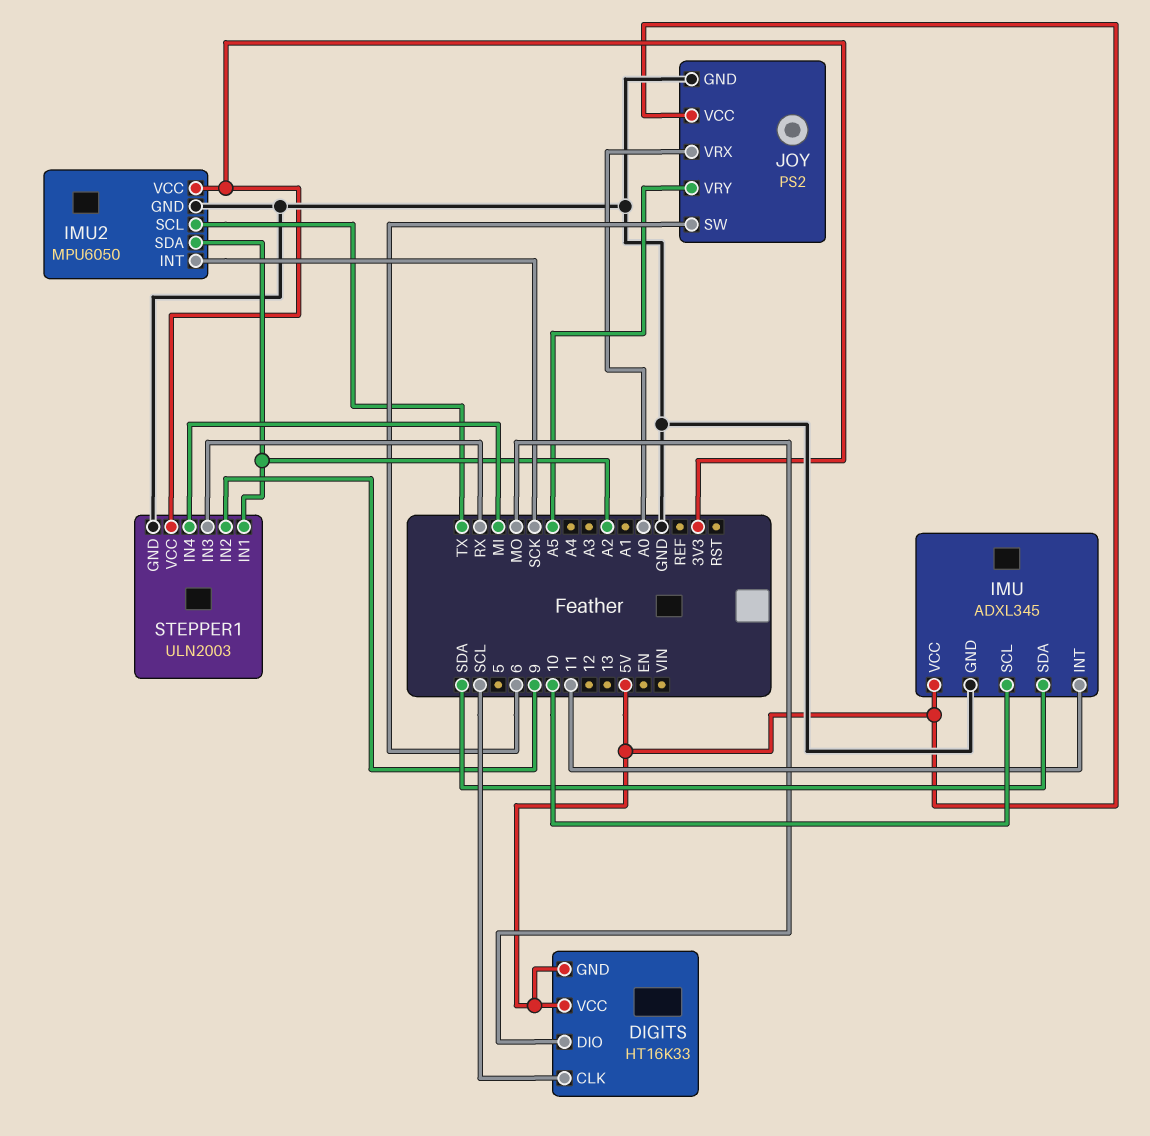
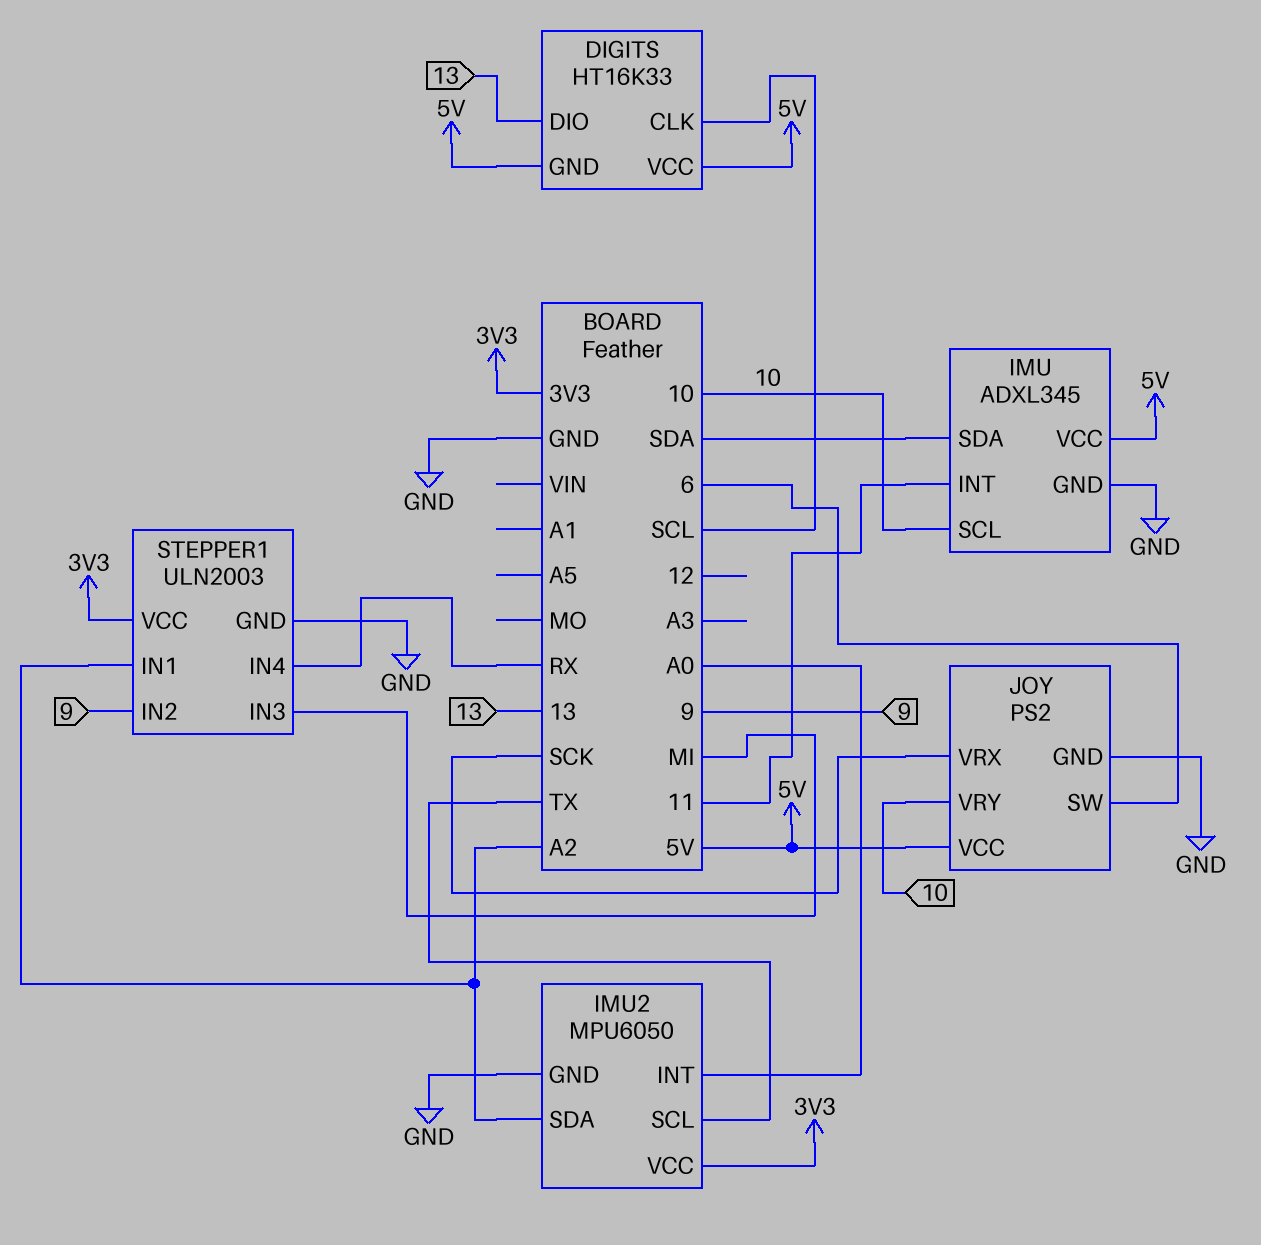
DIGITS pin DIO: MO -> 13
IMU2 pin INT: SCK -> A0
JOY pin VRX: A0 -> SCK
JOY pin VRY: A5 -> 10
STEPPER1 pin IN3: RX -> MI
STEPPER1 pin IN4: MI -> RX

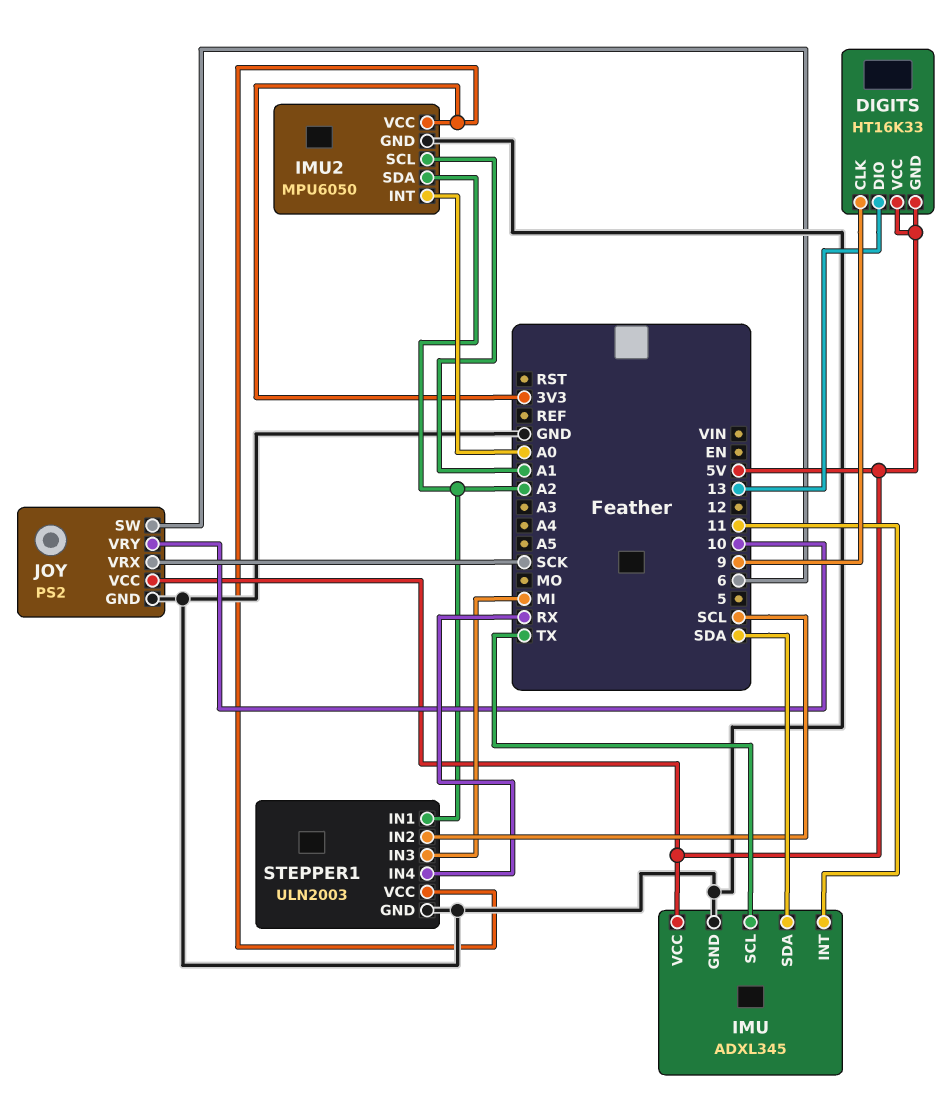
DIGITS pin CLK: SCL -> 9
IMU pin SCL: 10 -> TX
IMU2 pin SCL: TX -> A1
STEPPER1 pin IN2: 9 -> SCL

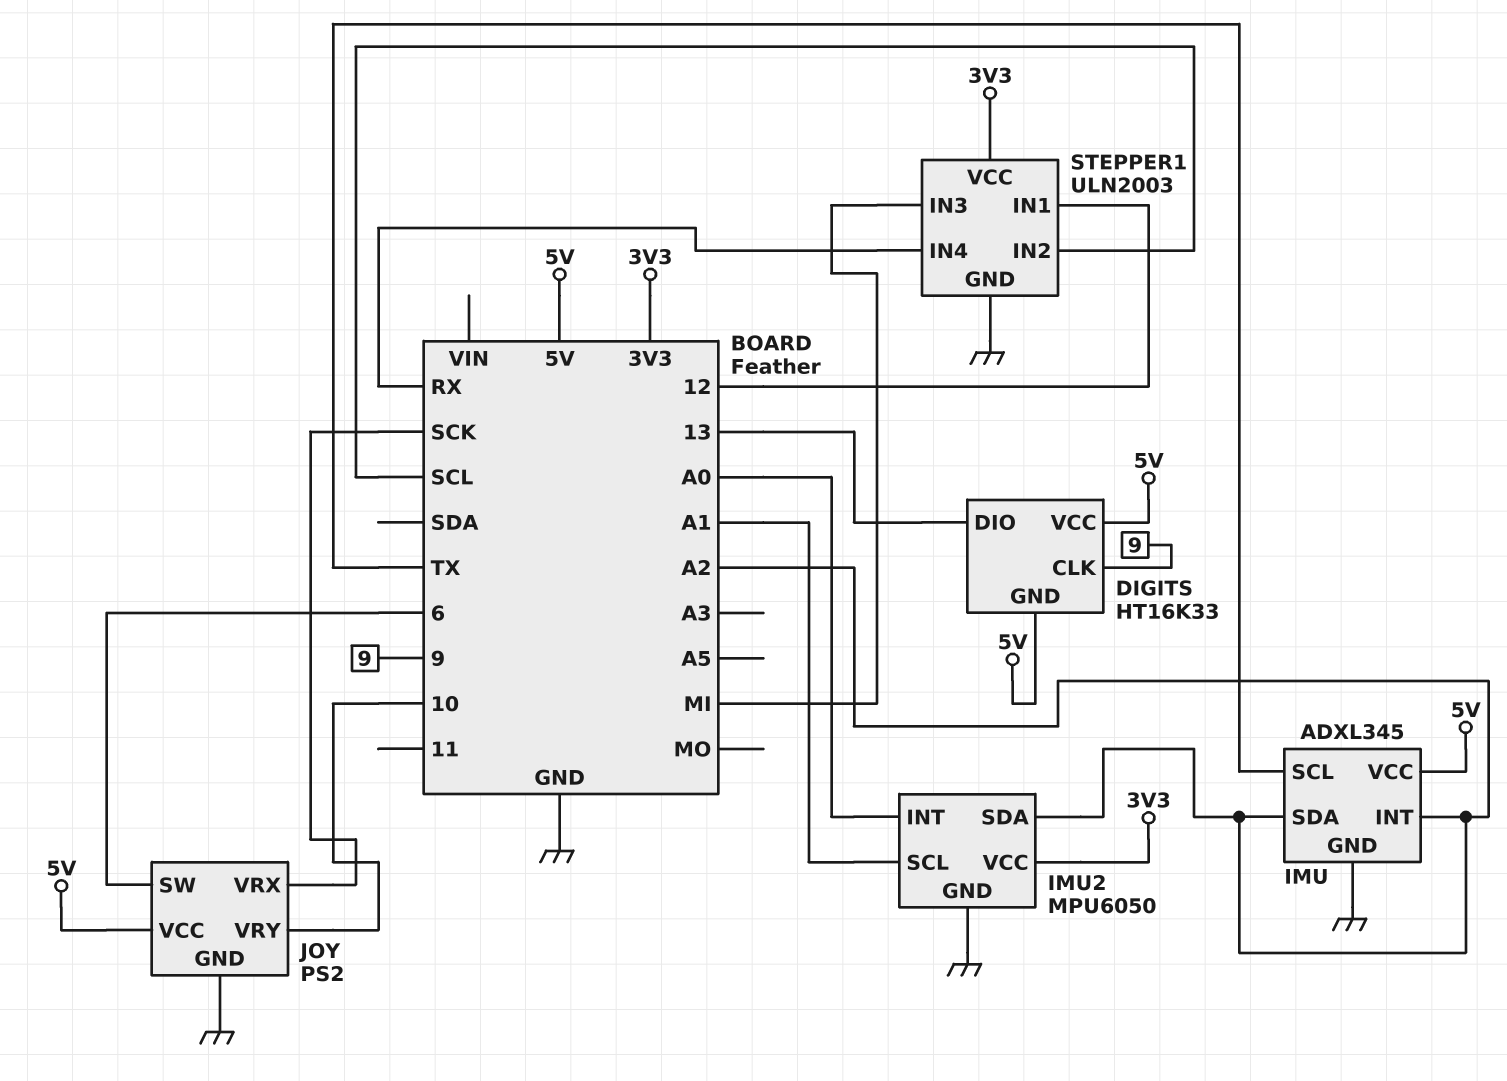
IMU pin INT: 11 -> A2
IMU pin SDA: SDA -> A2
STEPPER1 pin IN1: A2 -> 12

